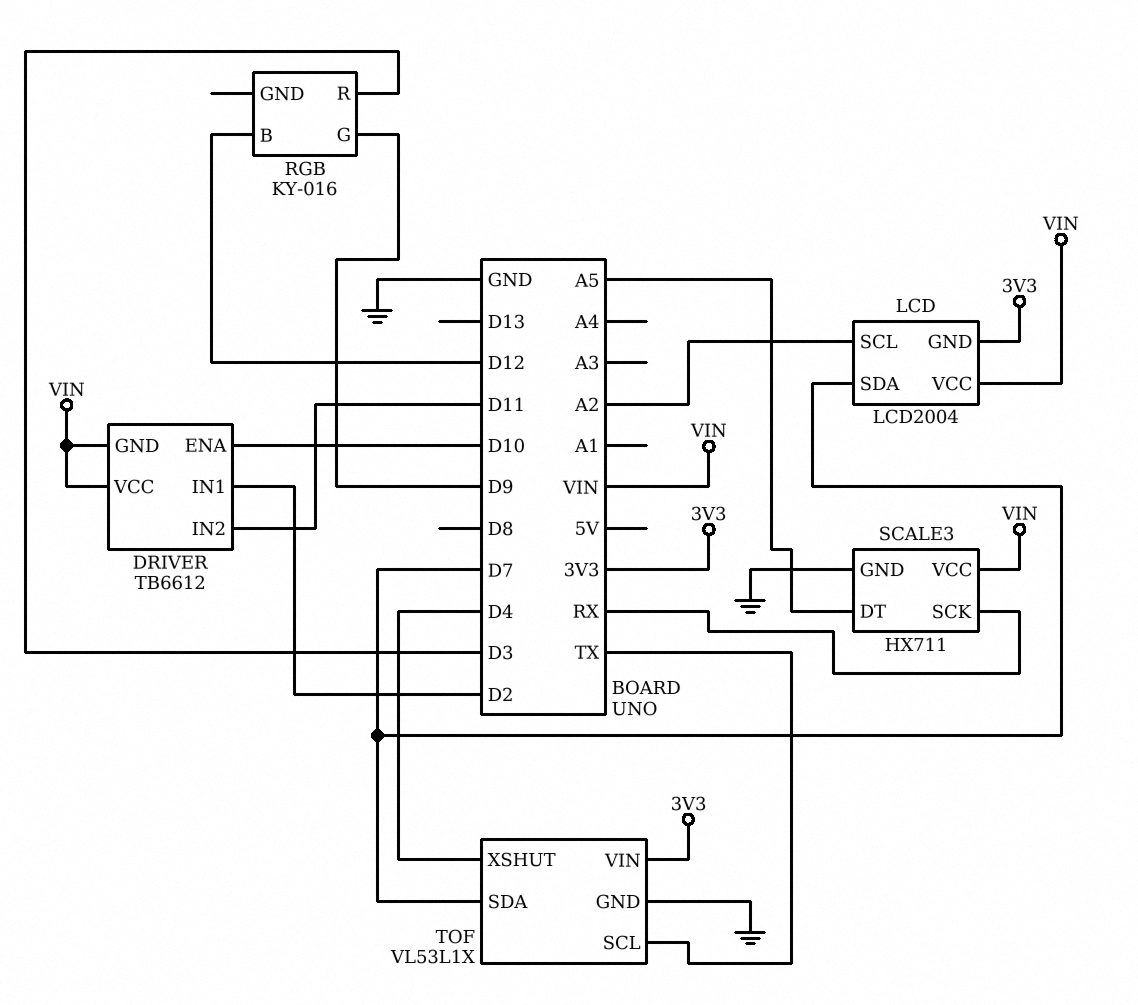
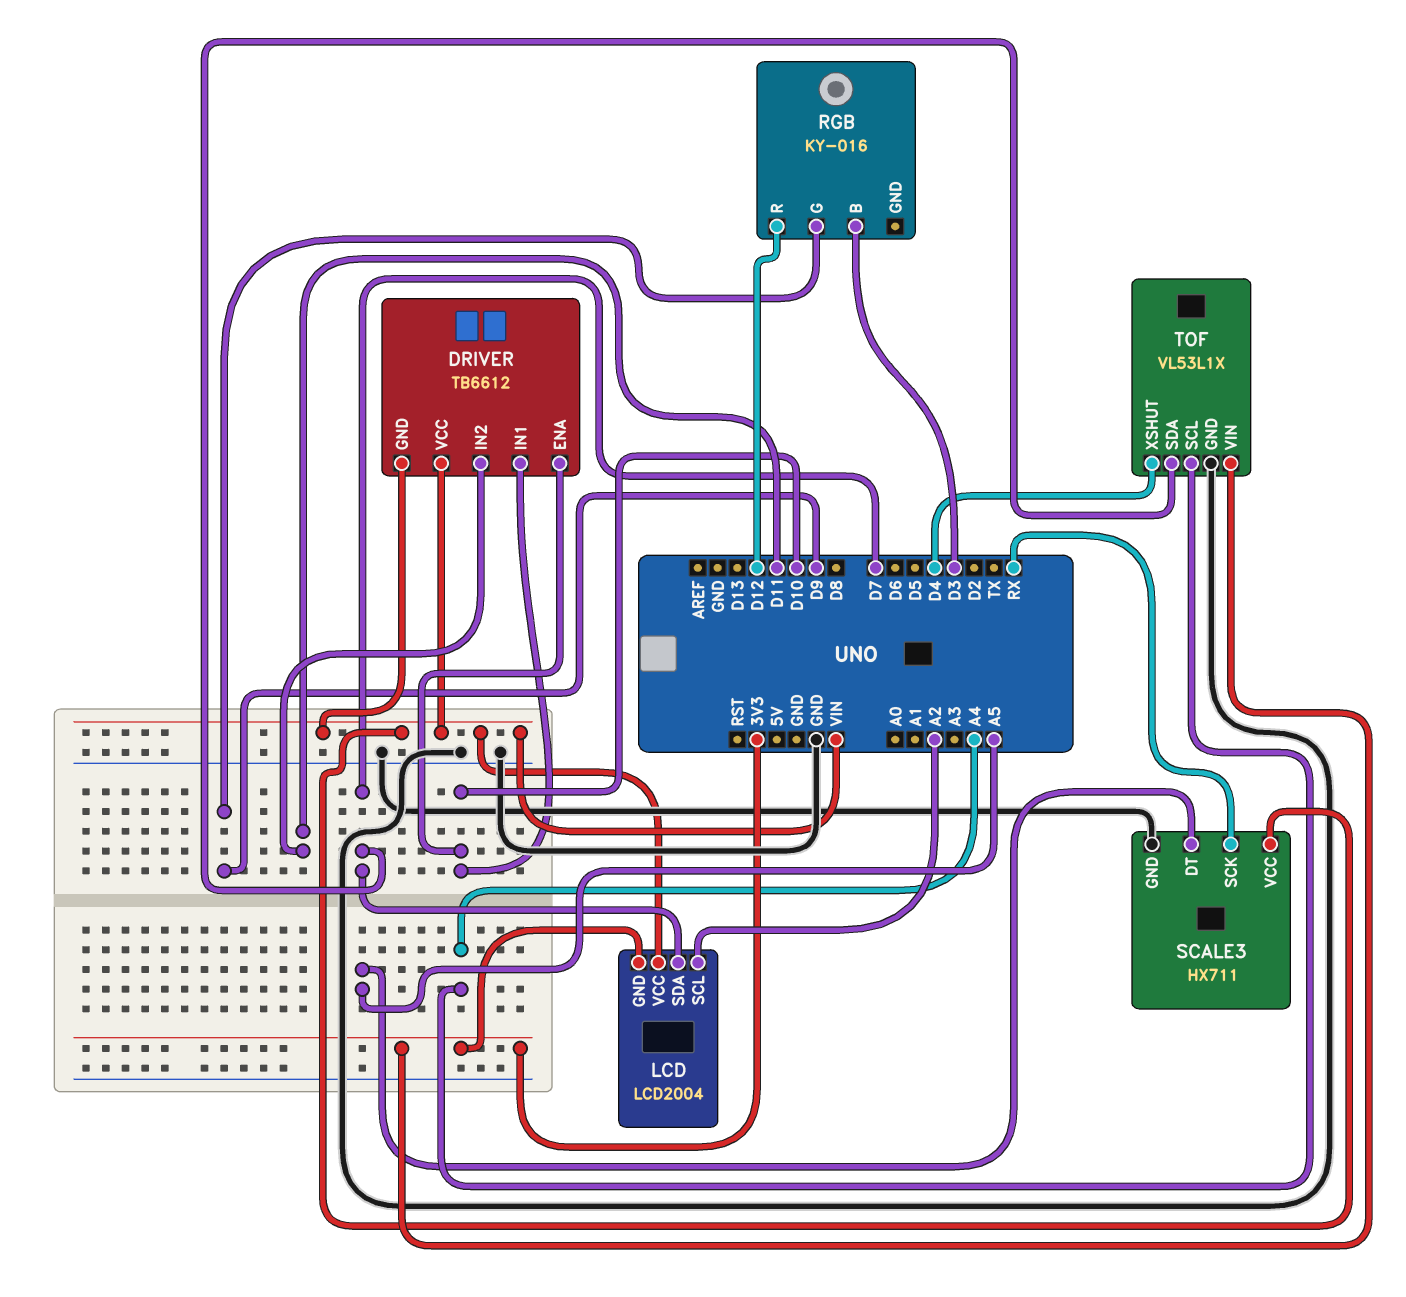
DRIVER pin IN1: D2 -> D10
RGB pin B: D12 -> D3
RGB pin R: D3 -> D12
TOF pin SCL: TX -> A4

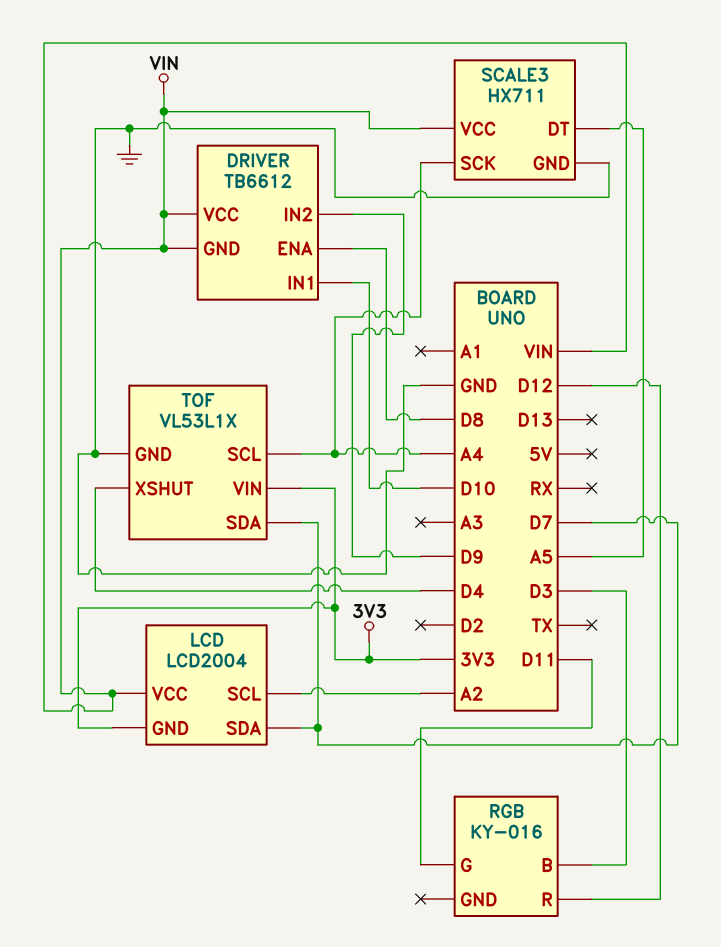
DRIVER pin ENA: D10 -> D8
DRIVER pin IN2: D11 -> D9
RGB pin G: D9 -> D11
SCALE3 pin SCK: RX -> A4

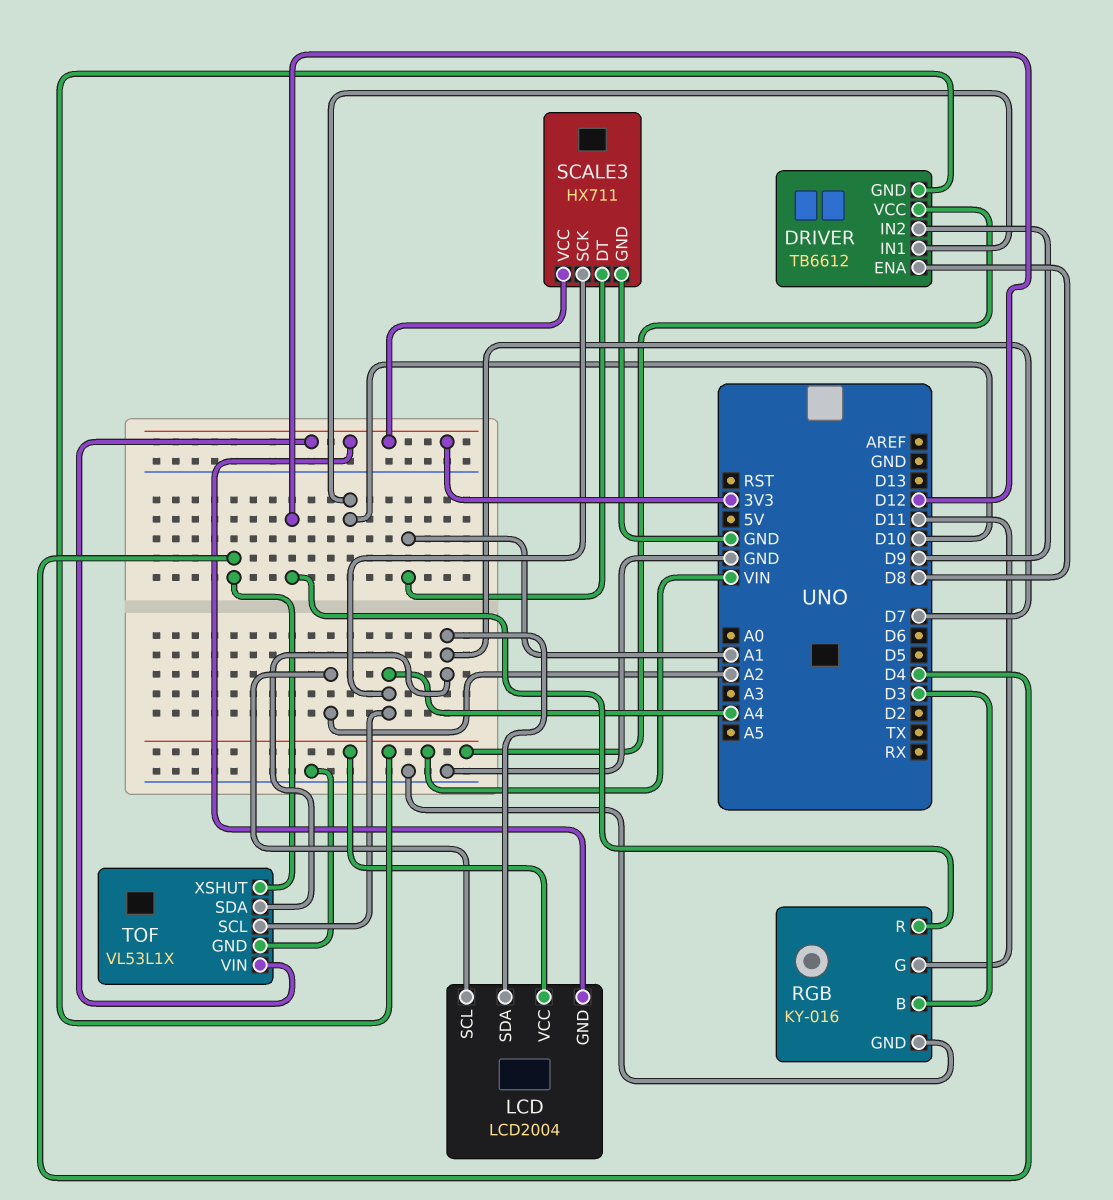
RGB pin GND: none -> GND
SCALE3 pin DT: A5 -> A1
SCALE3 pin VCC: VIN -> 3V3

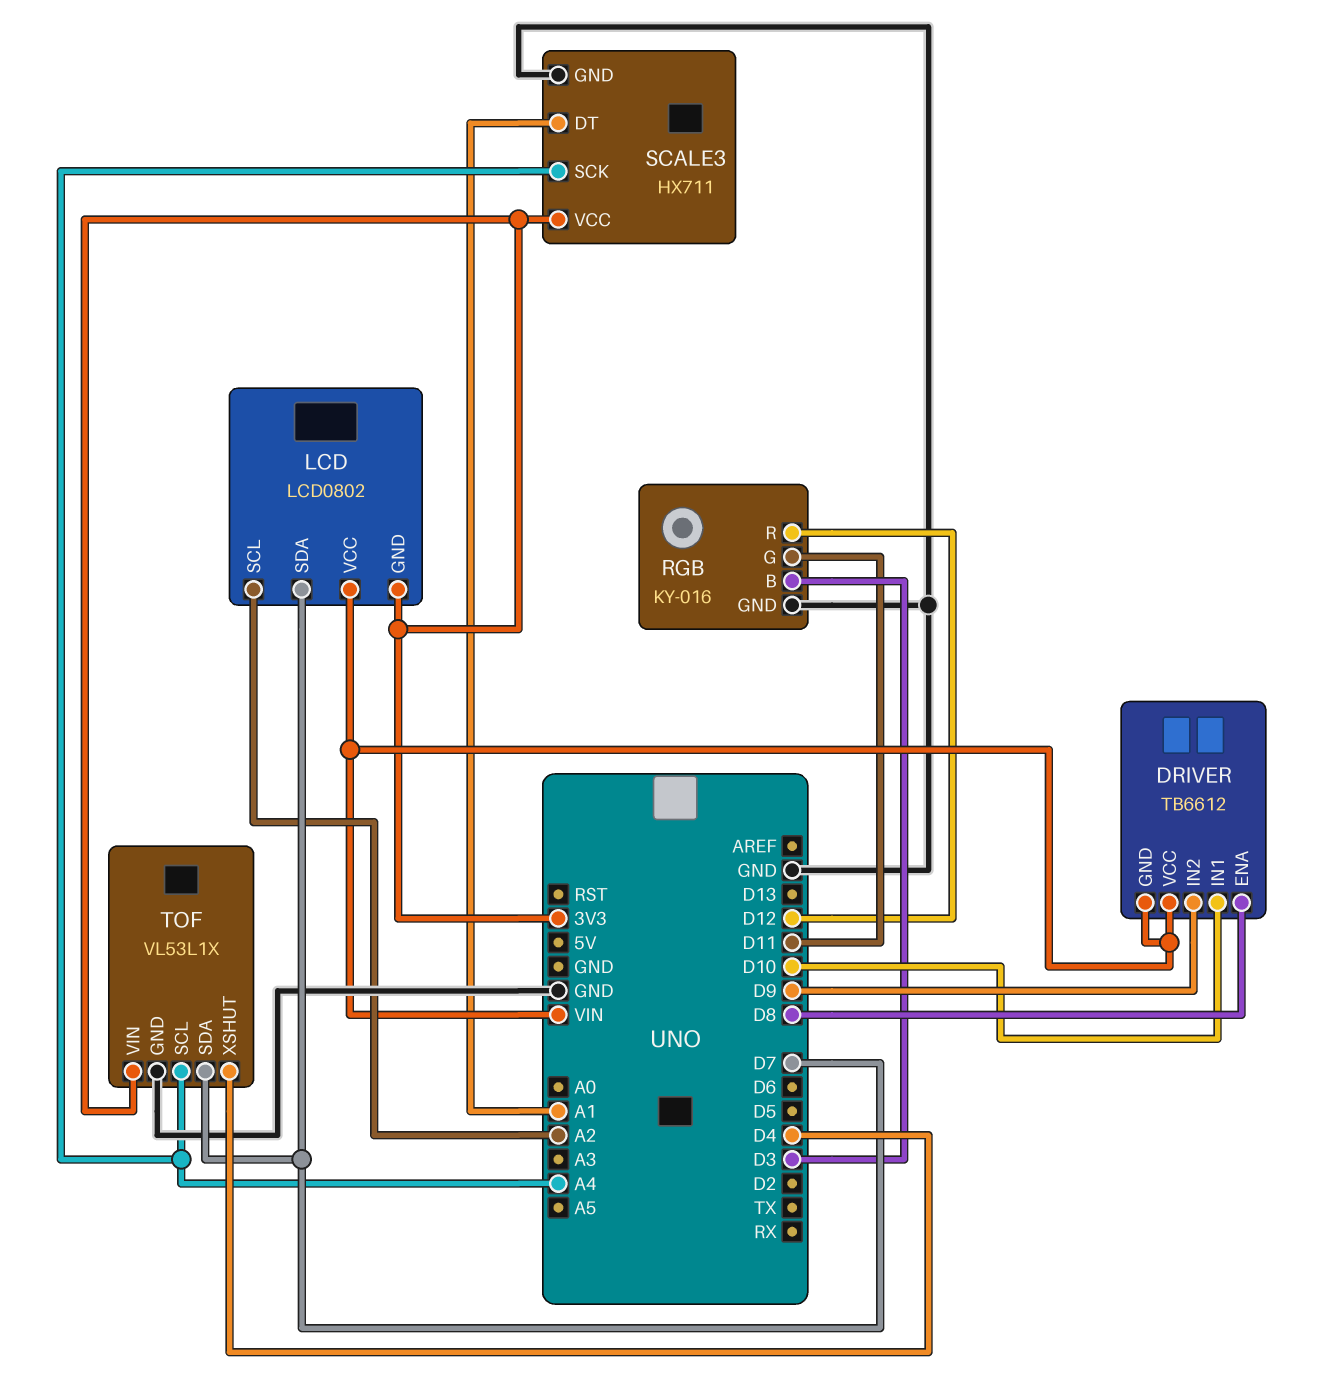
LCD: LCD2004 -> LCD0802

